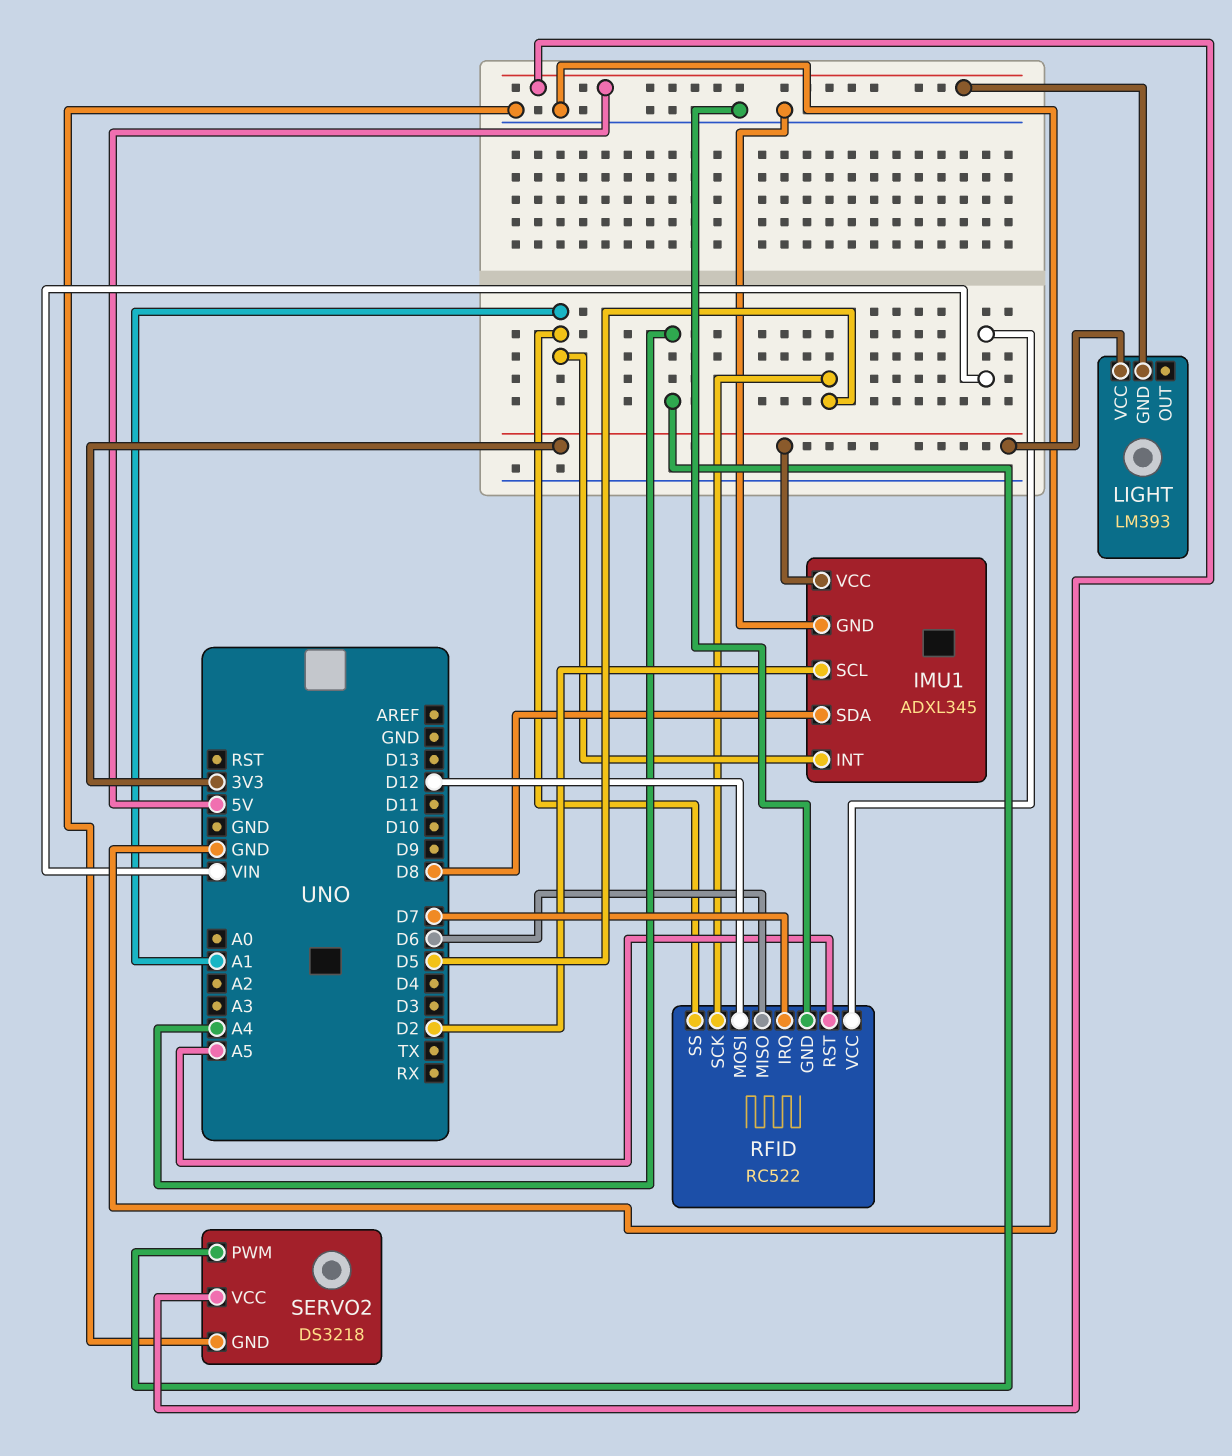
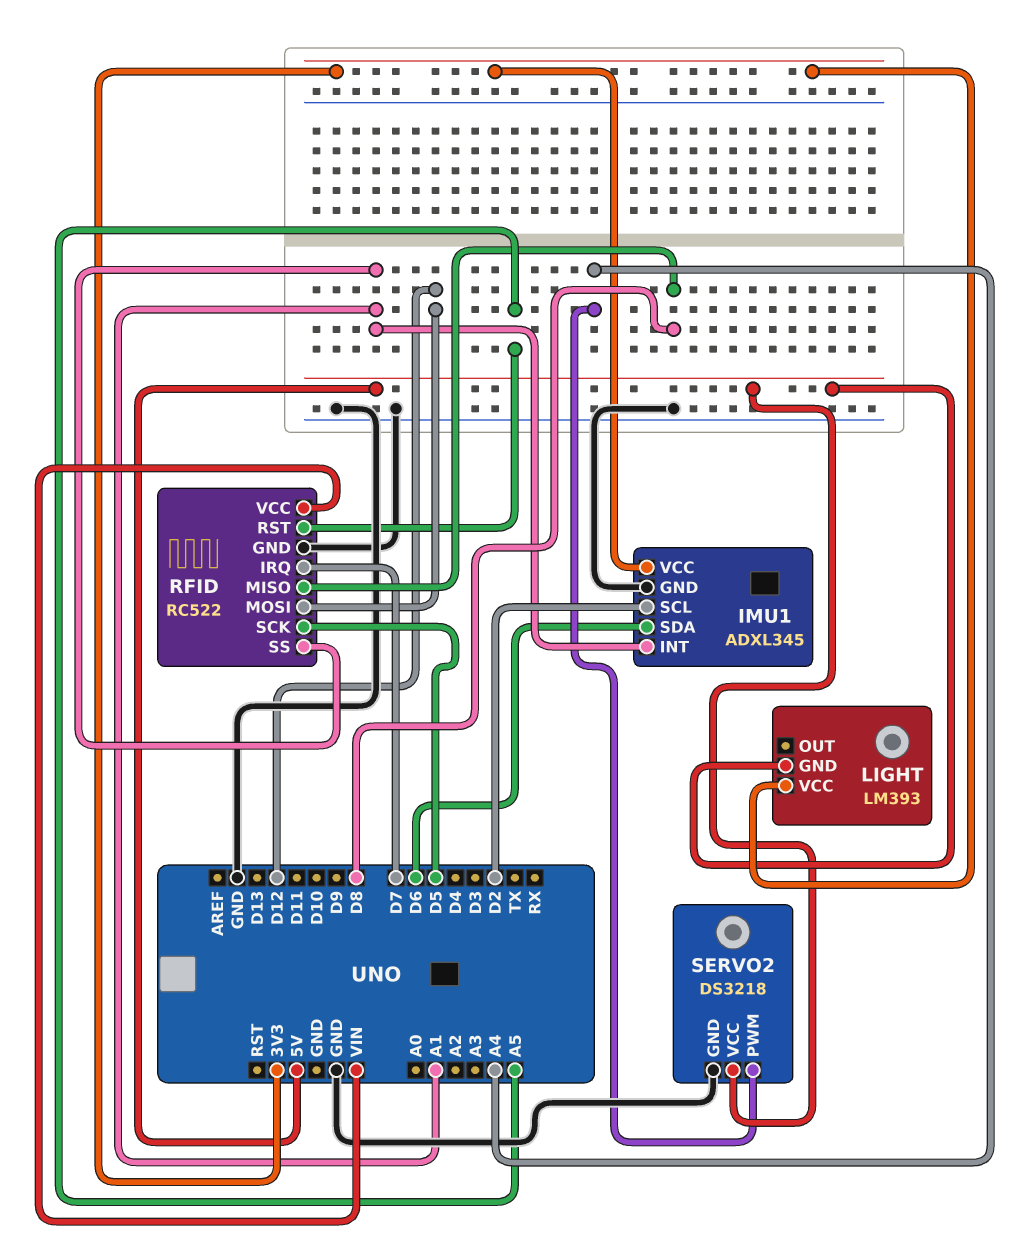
IMU1 pin SDA: D8 -> D6
RFID pin MISO: D6 -> D8

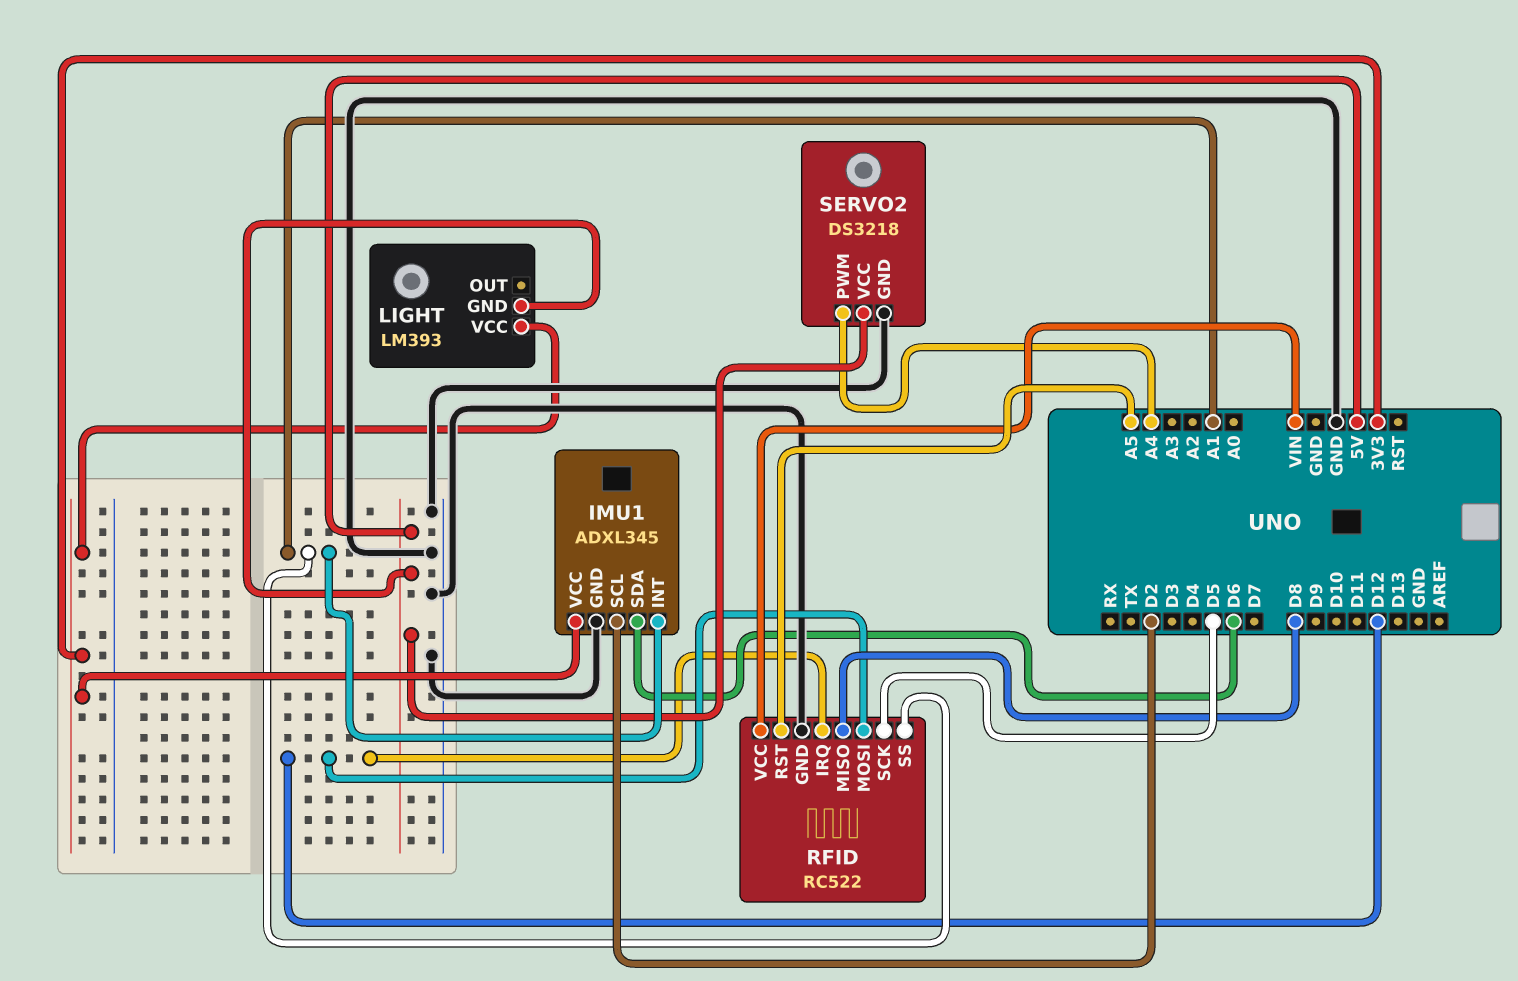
RFID pin IRQ: D7 -> D12

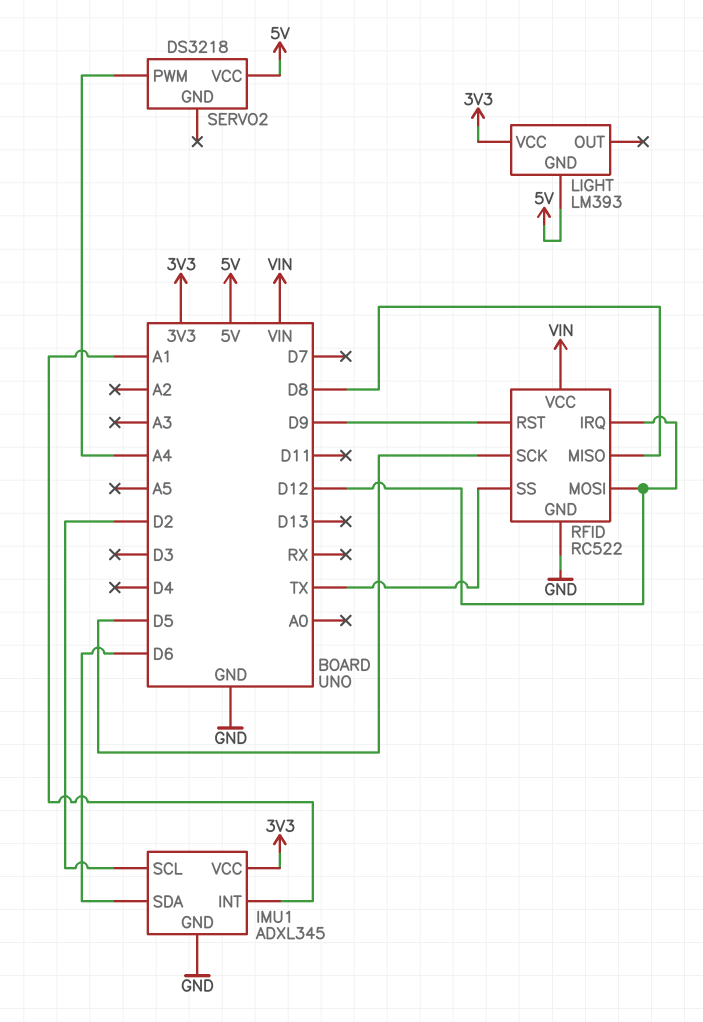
RFID pin RST: A5 -> D9
RFID pin SS: A1 -> TX
SERVO2 pin GND: GND -> none

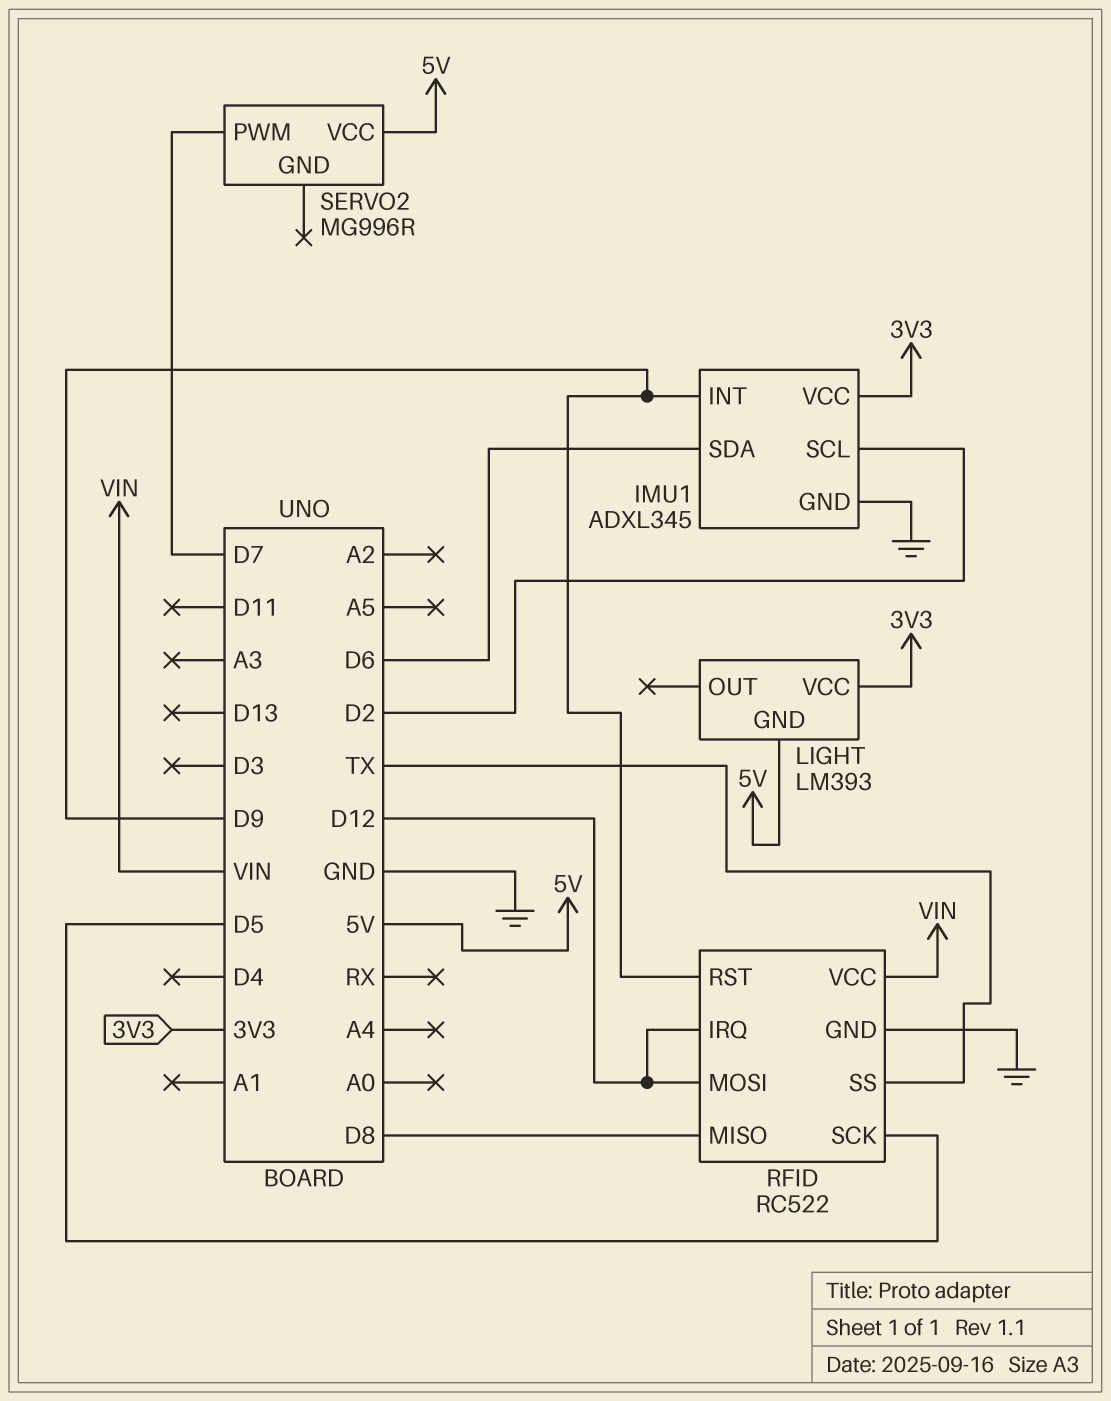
IMU1 pin INT: A1 -> D9
SERVO2: DS3218 -> MG996R
SERVO2 pin PWM: A4 -> D7

